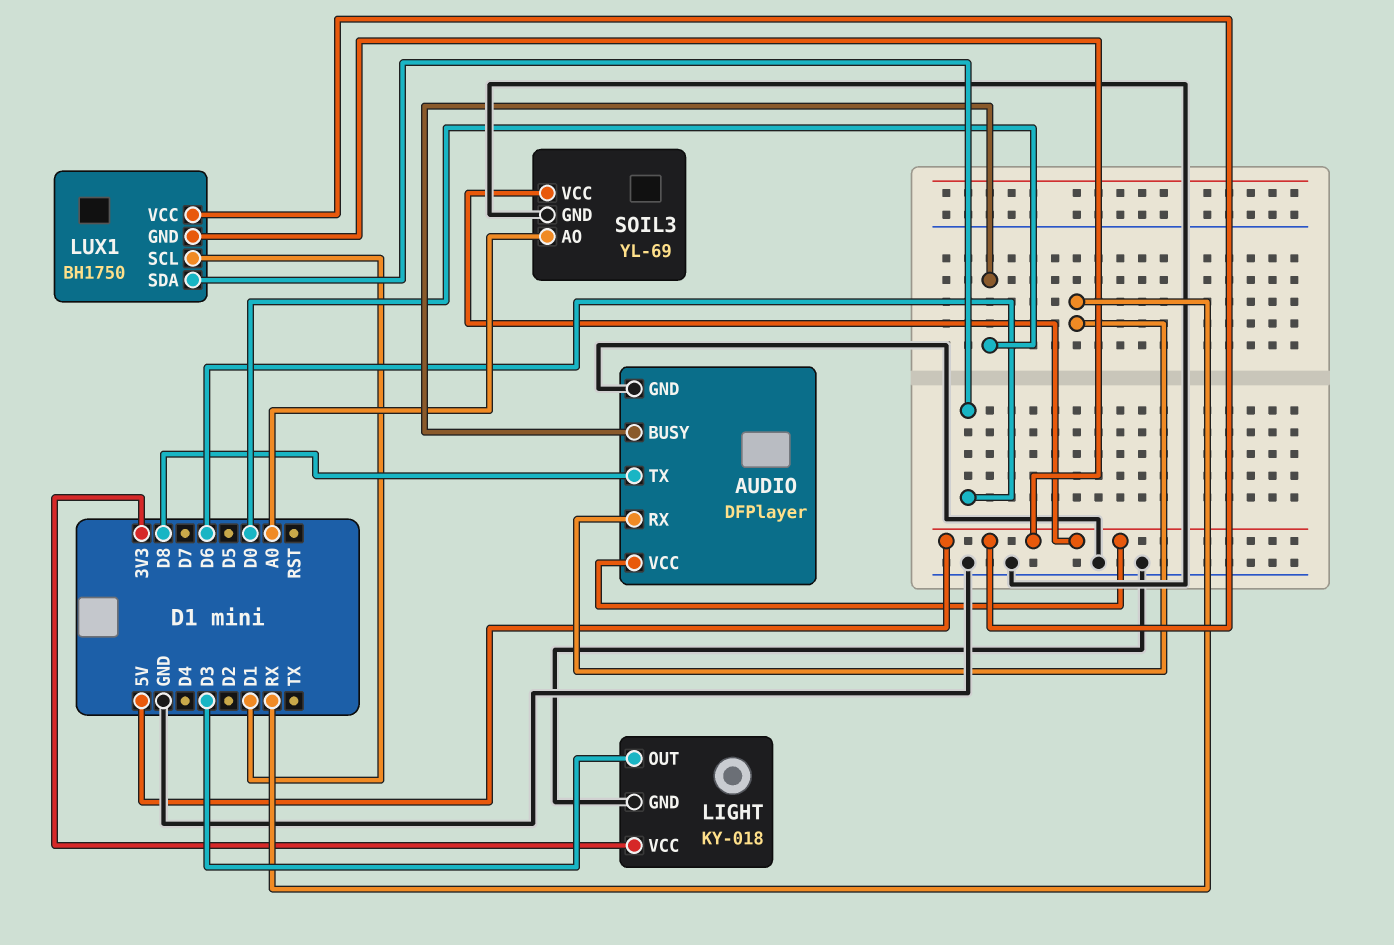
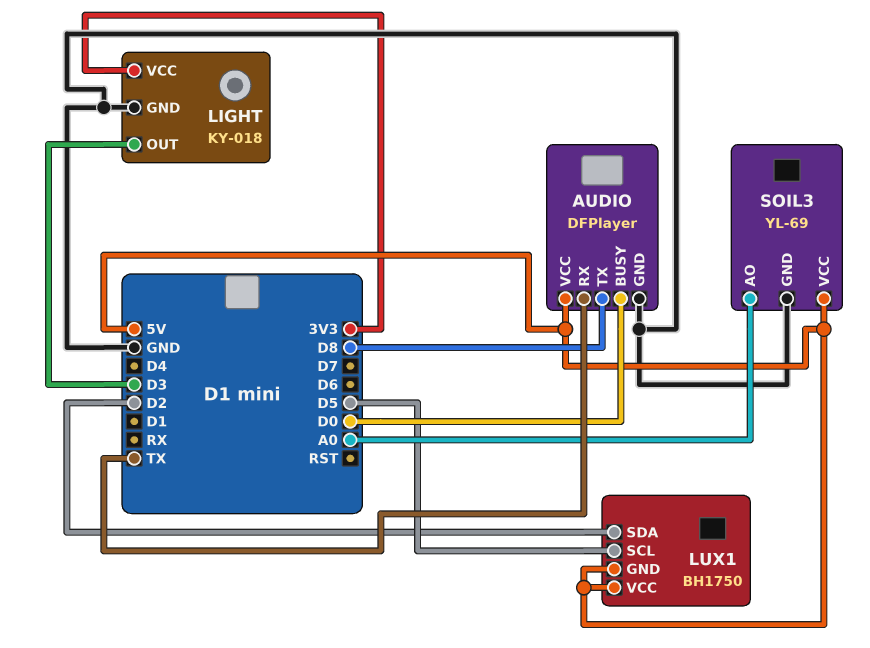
AUDIO pin RX: RX -> TX
LUX1 pin SCL: D1 -> D5
LUX1 pin SDA: D6 -> D2

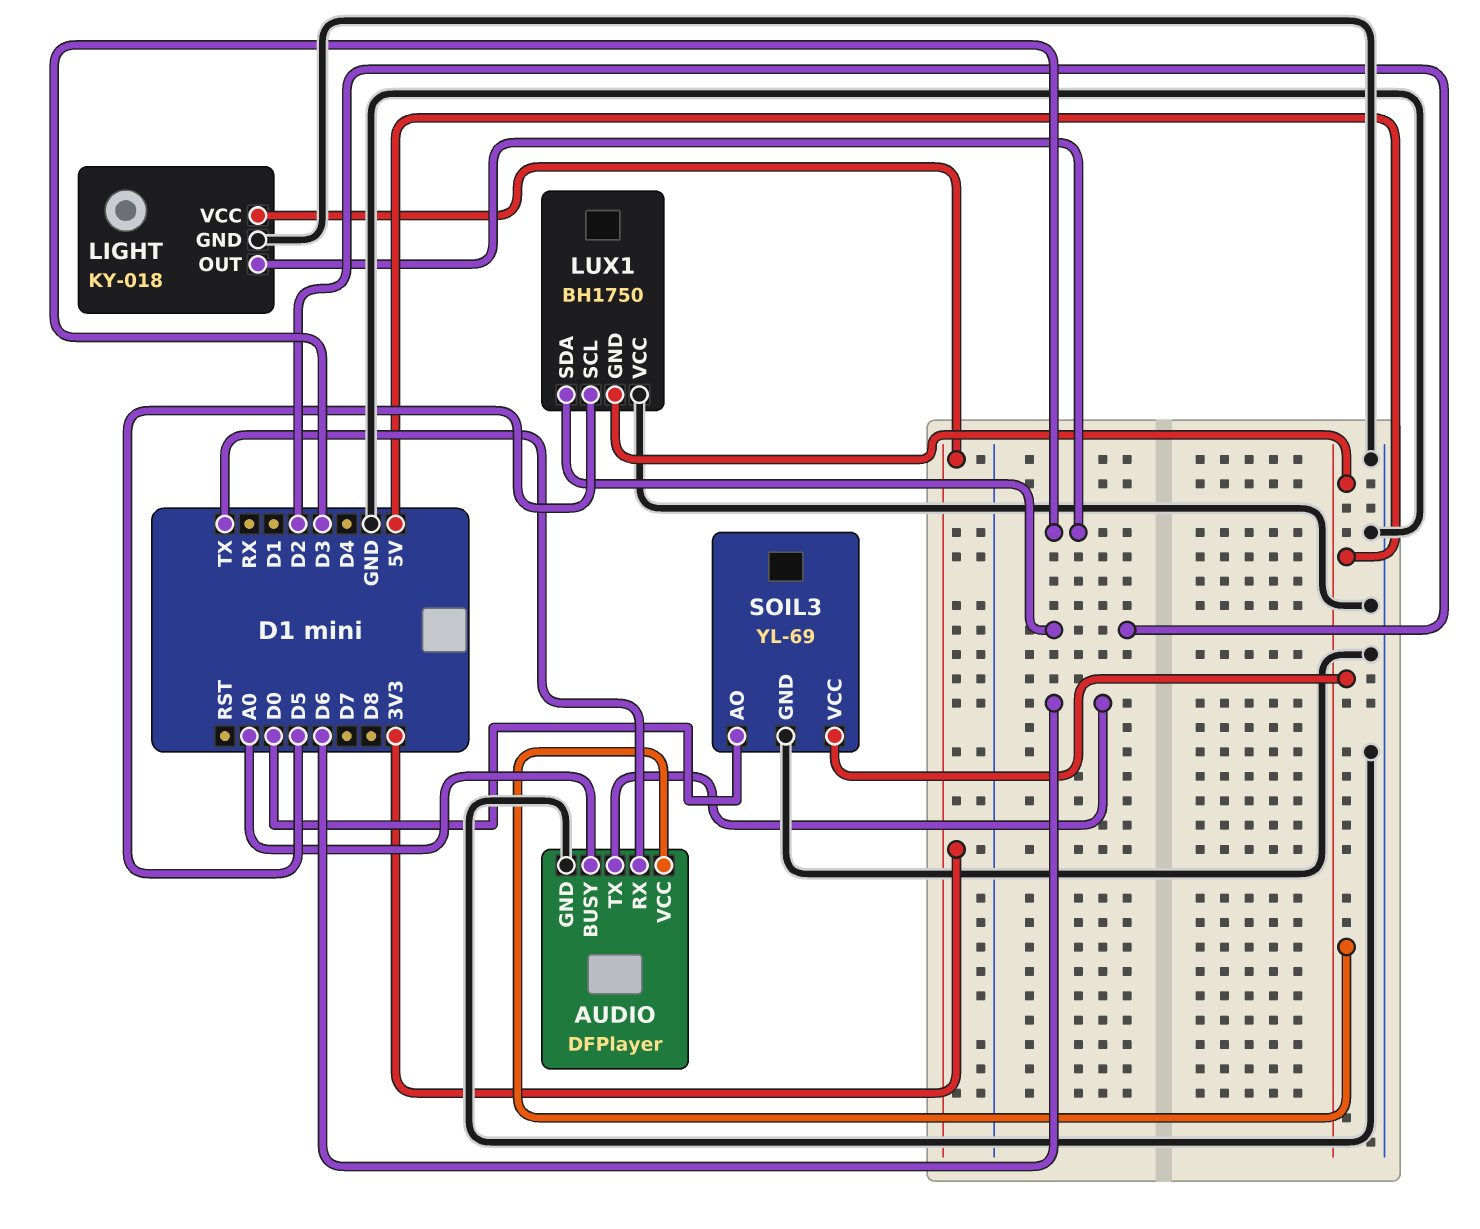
AUDIO pin BUSY: D0 -> A0
AUDIO pin TX: D8 -> D6
LUX1 pin VCC: 5V -> GND
SOIL3 pin AO: A0 -> D0

